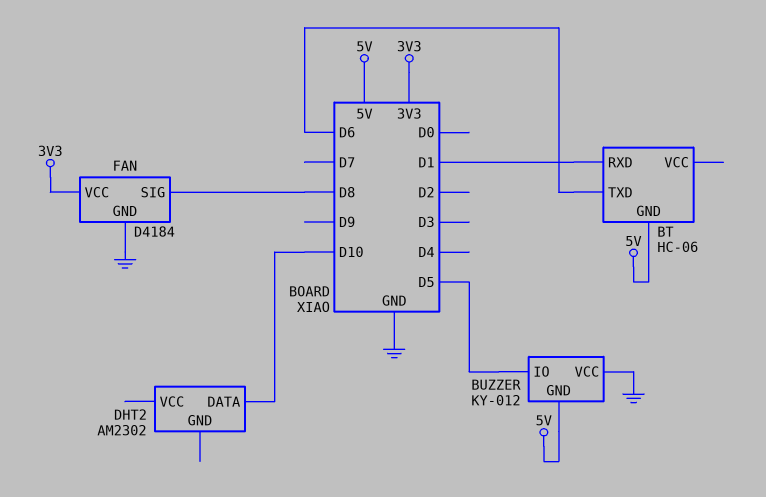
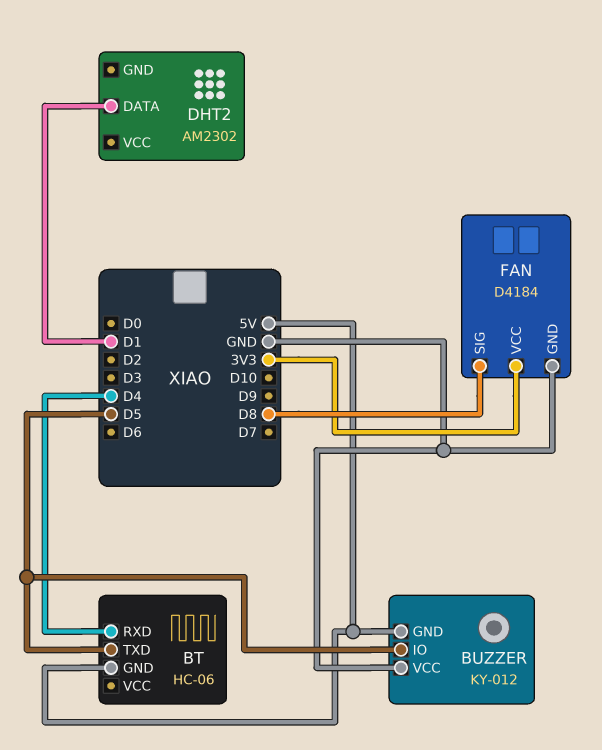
BT pin RXD: D1 -> D4
BT pin TXD: D6 -> D5
DHT2 pin DATA: D10 -> D1

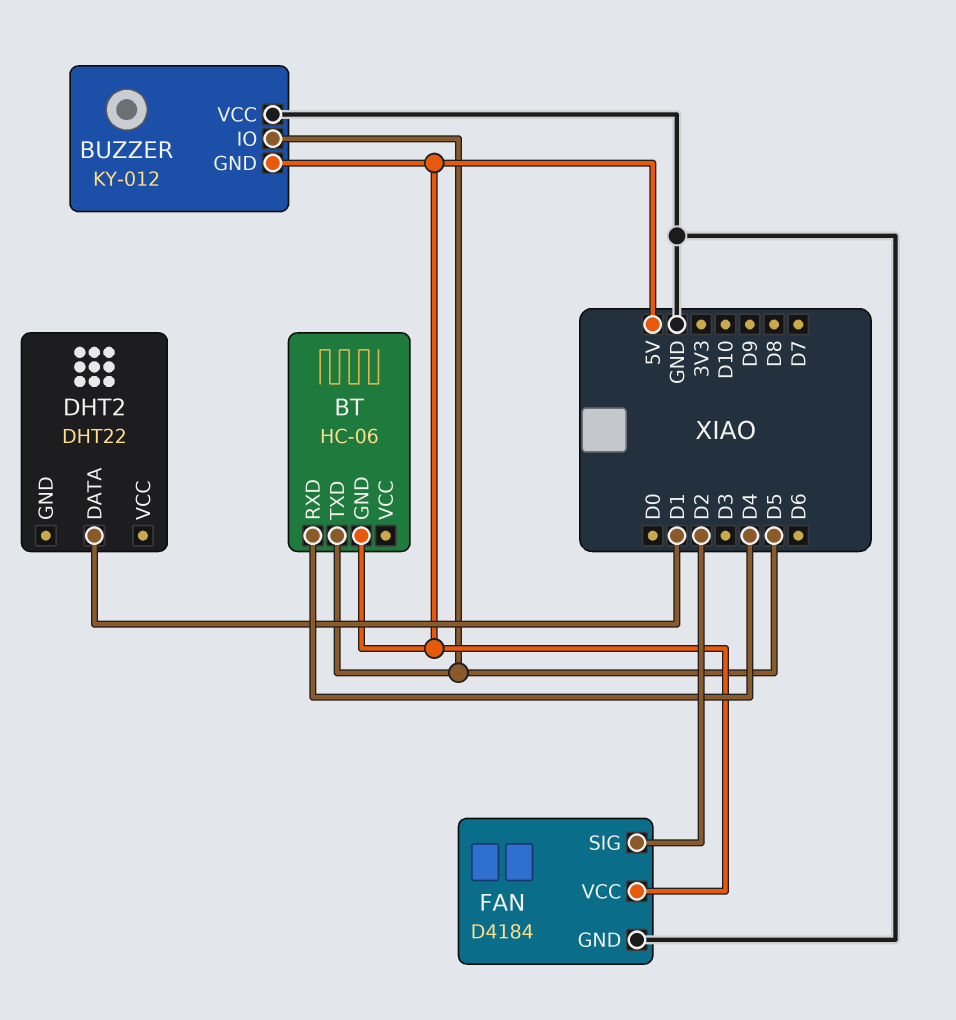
DHT2: AM2302 -> DHT22
FAN pin SIG: D8 -> D2
FAN pin VCC: 3V3 -> 5V

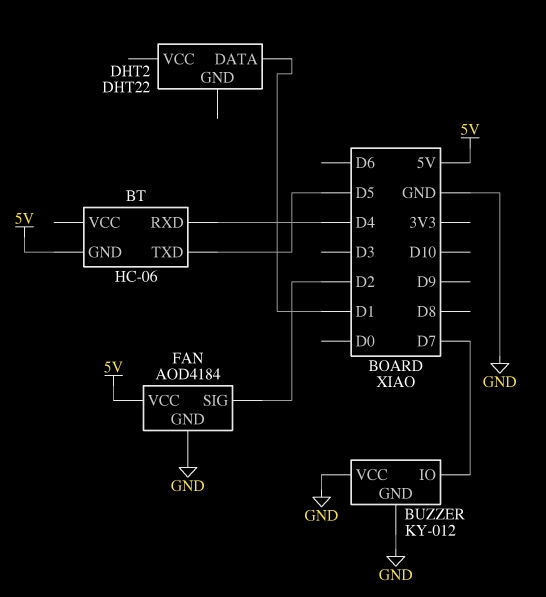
BUZZER pin GND: 5V -> GND
BUZZER pin IO: D5 -> D7
FAN: D4184 -> AOD4184

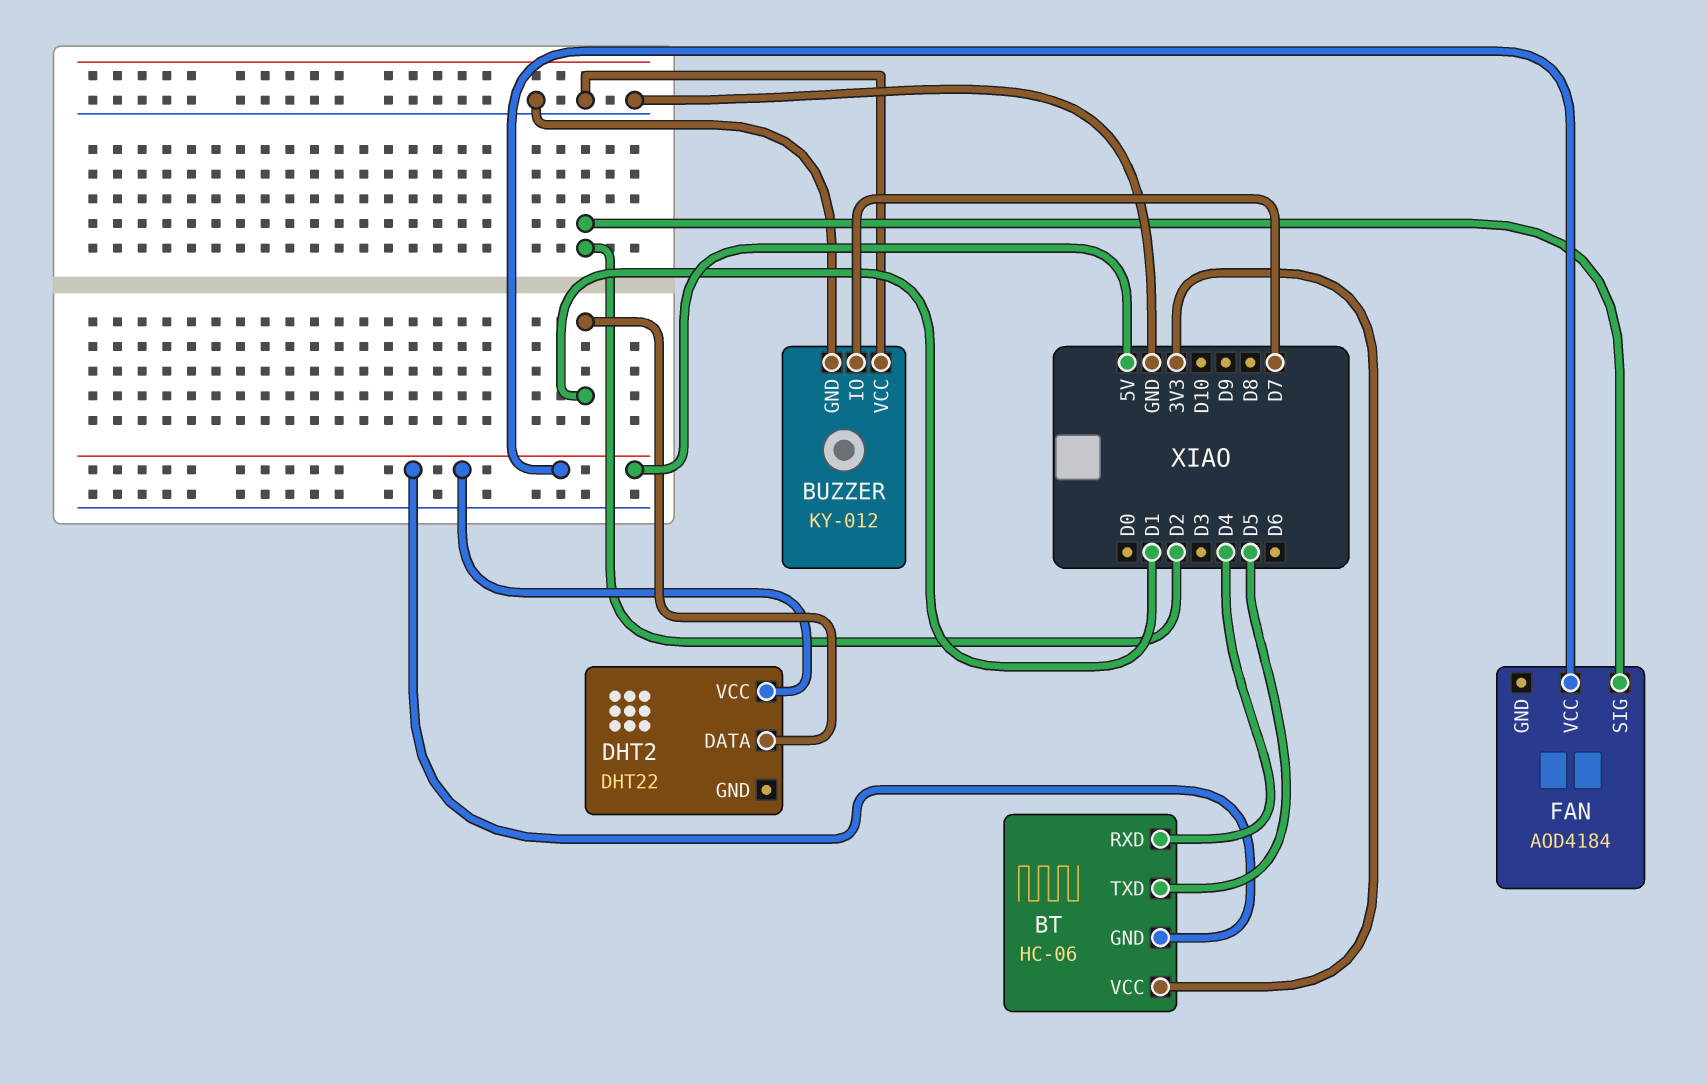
BT pin VCC: none -> 3V3
DHT2 pin VCC: none -> 5V
FAN pin GND: GND -> none

